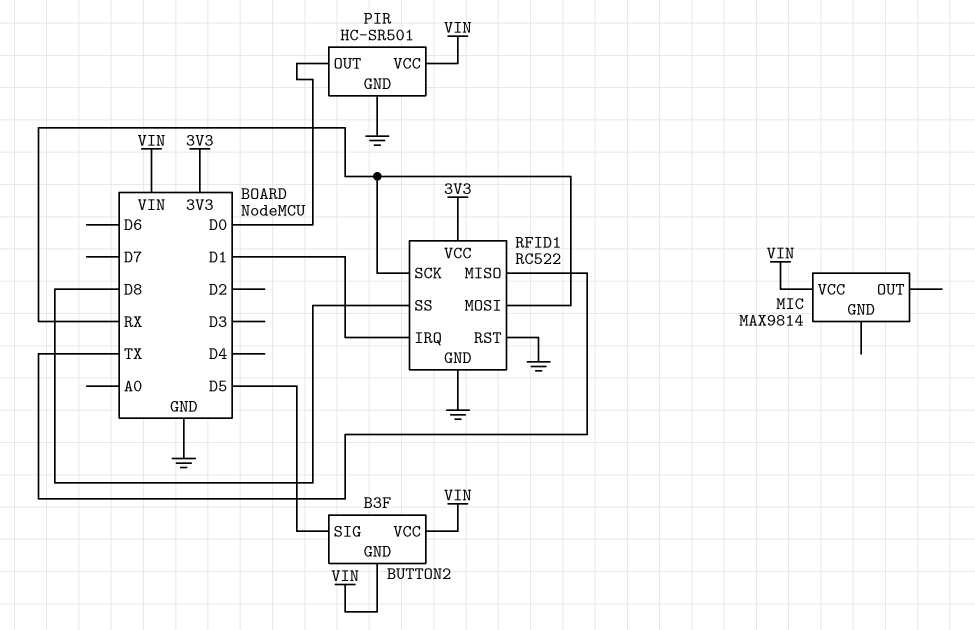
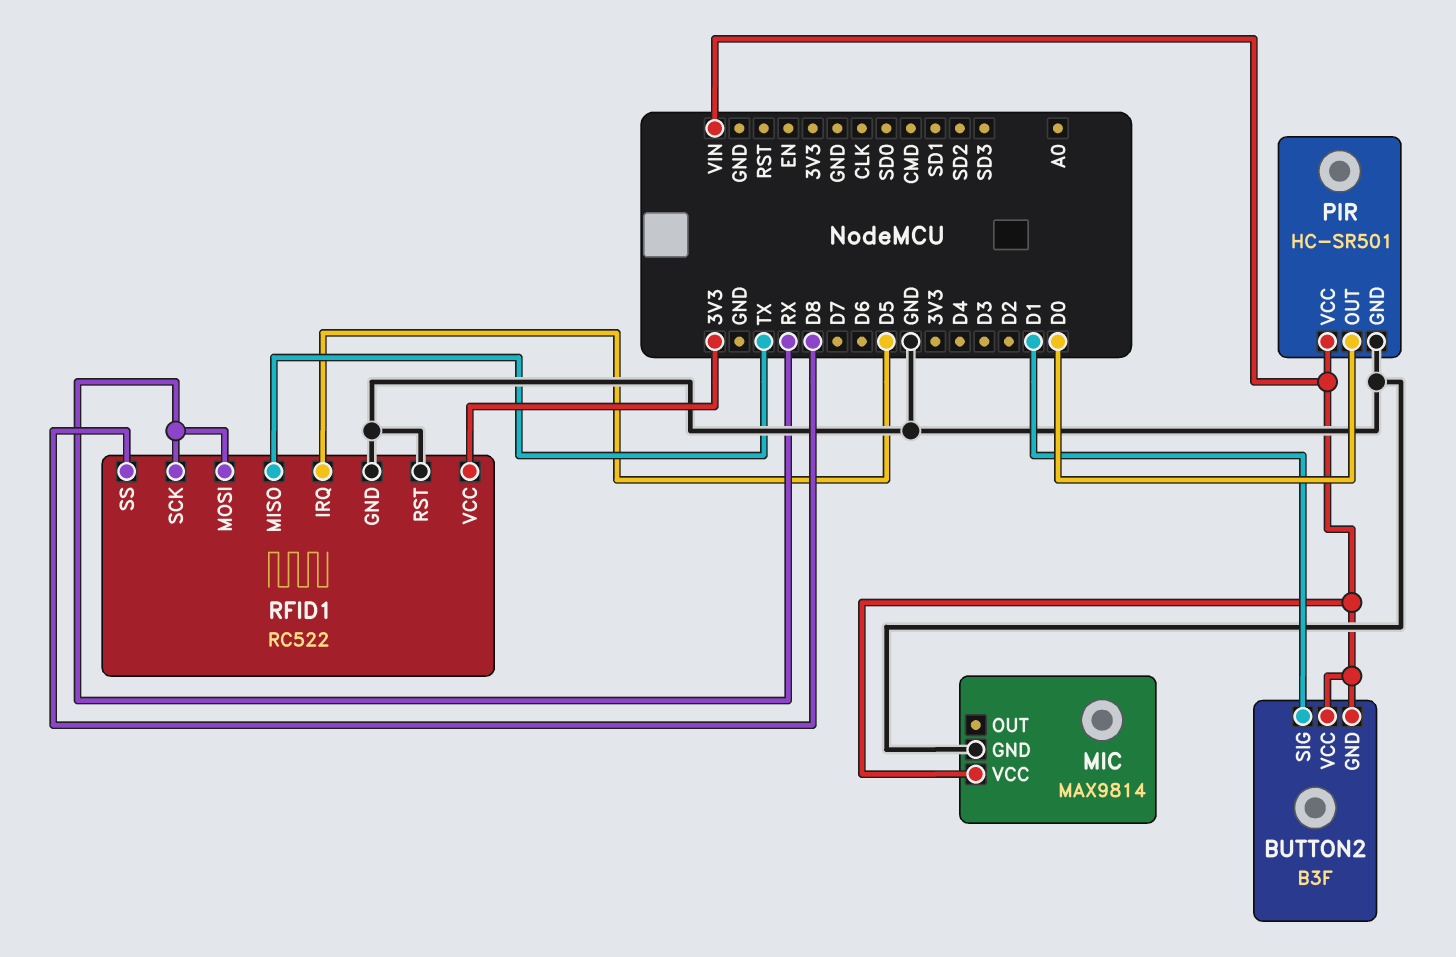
BUTTON2 pin SIG: D5 -> D1
MIC pin GND: none -> GND
RFID1 pin IRQ: D1 -> D5

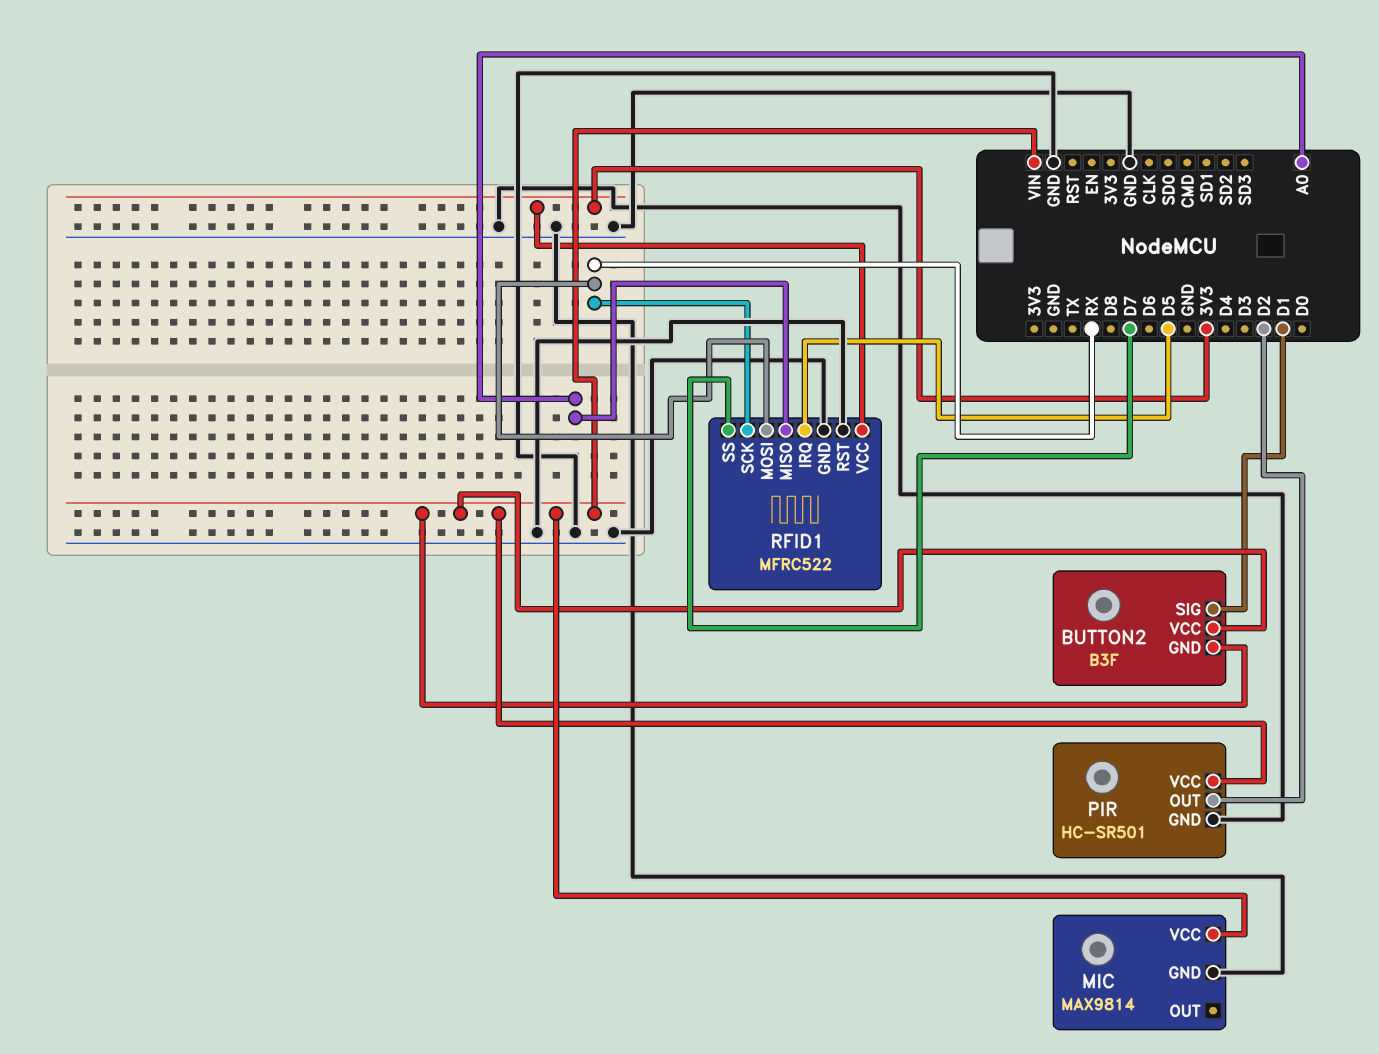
PIR pin OUT: D0 -> D2
RFID1: RC522 -> MFRC522
RFID1 pin MISO: TX -> A0
RFID1 pin SS: D8 -> D7

